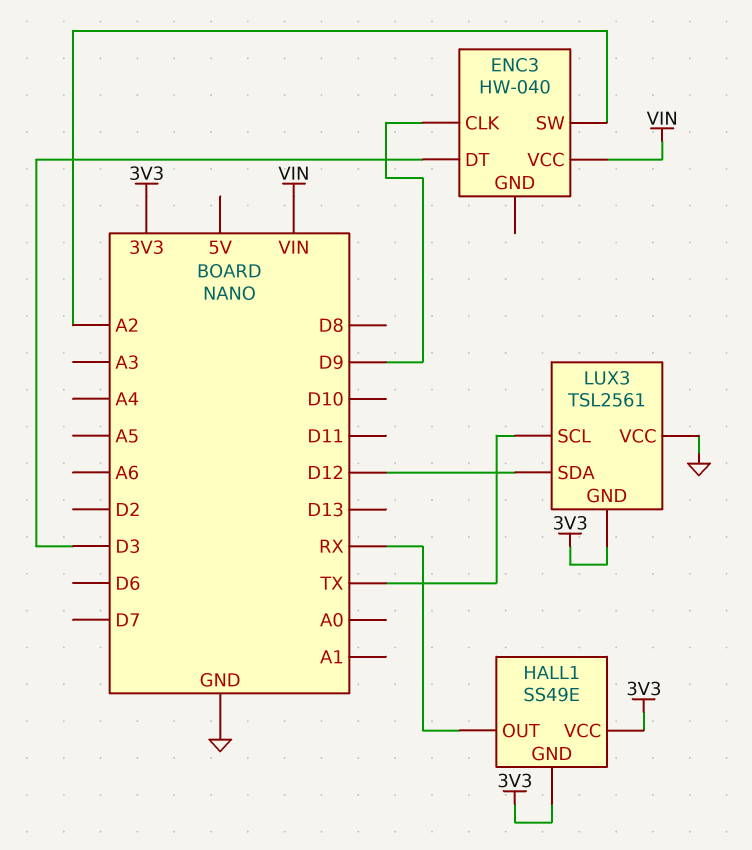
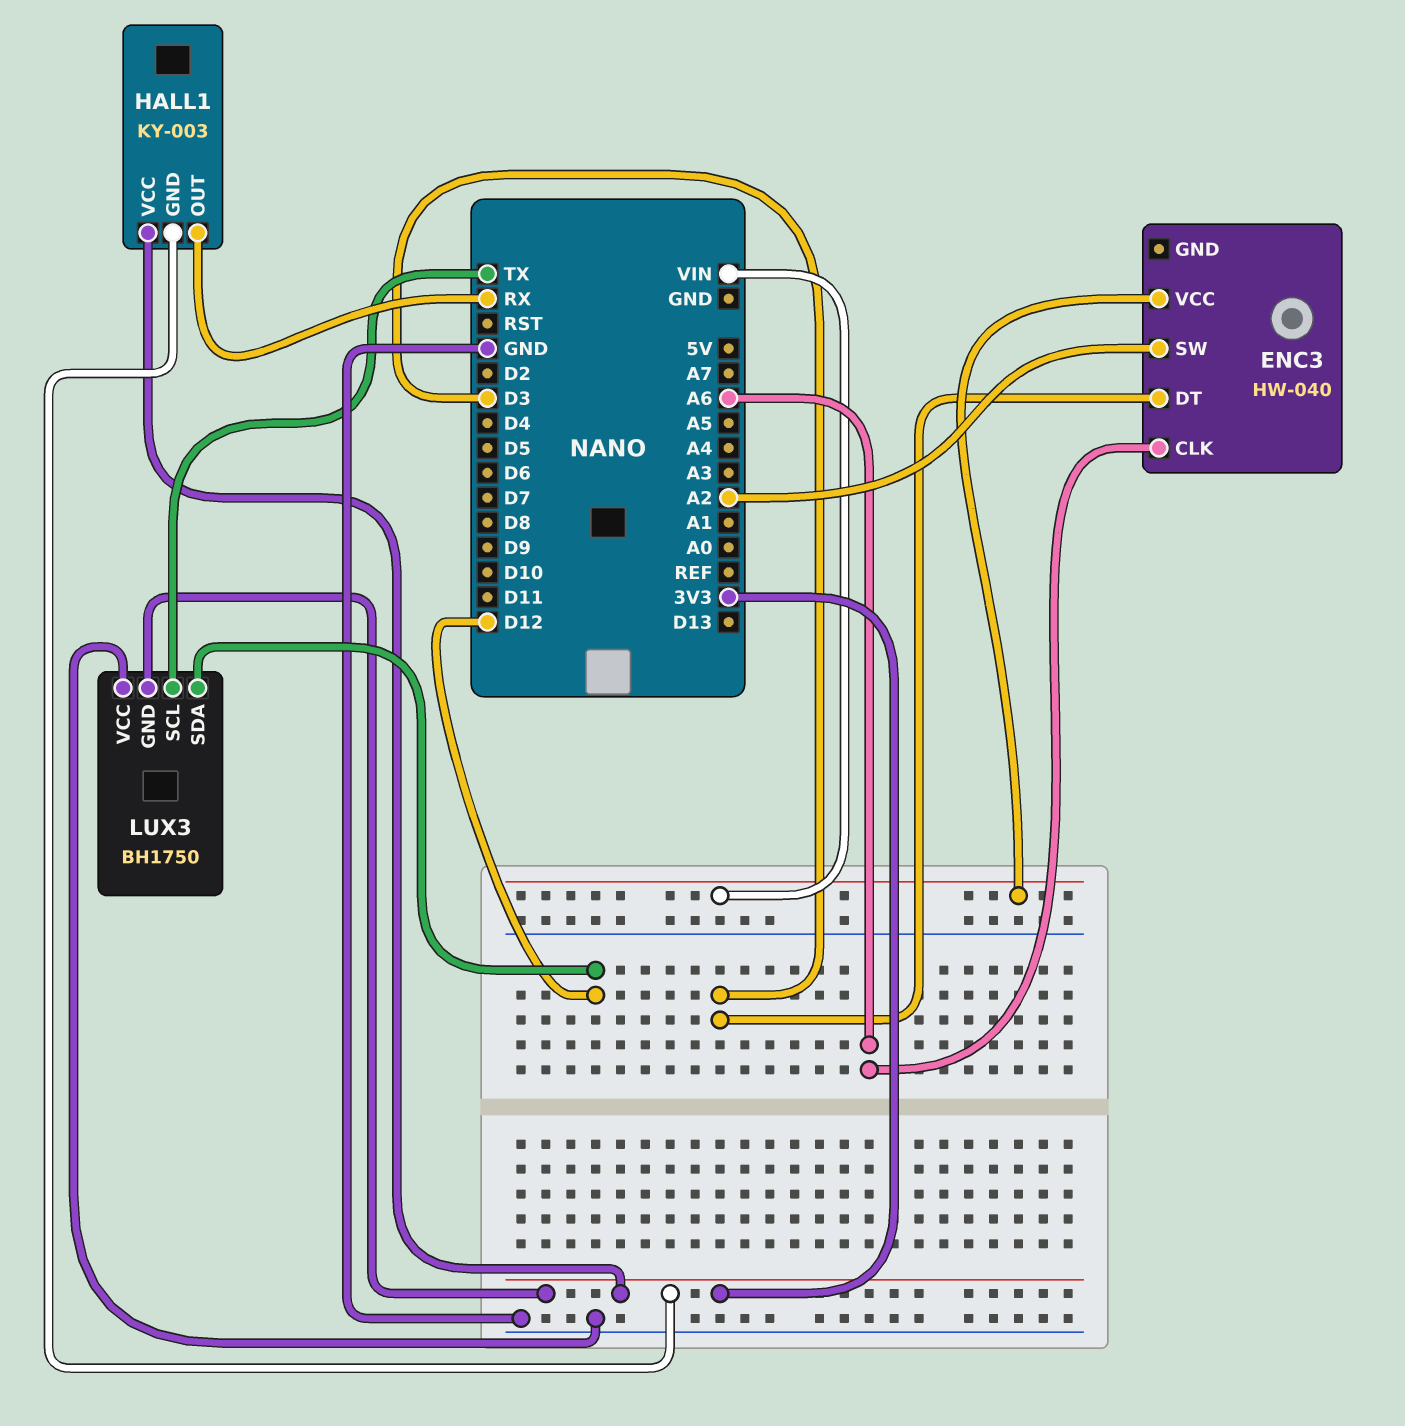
ENC3 pin CLK: D9 -> A6
HALL1: SS49E -> KY-003
LUX3: TSL2561 -> BH1750

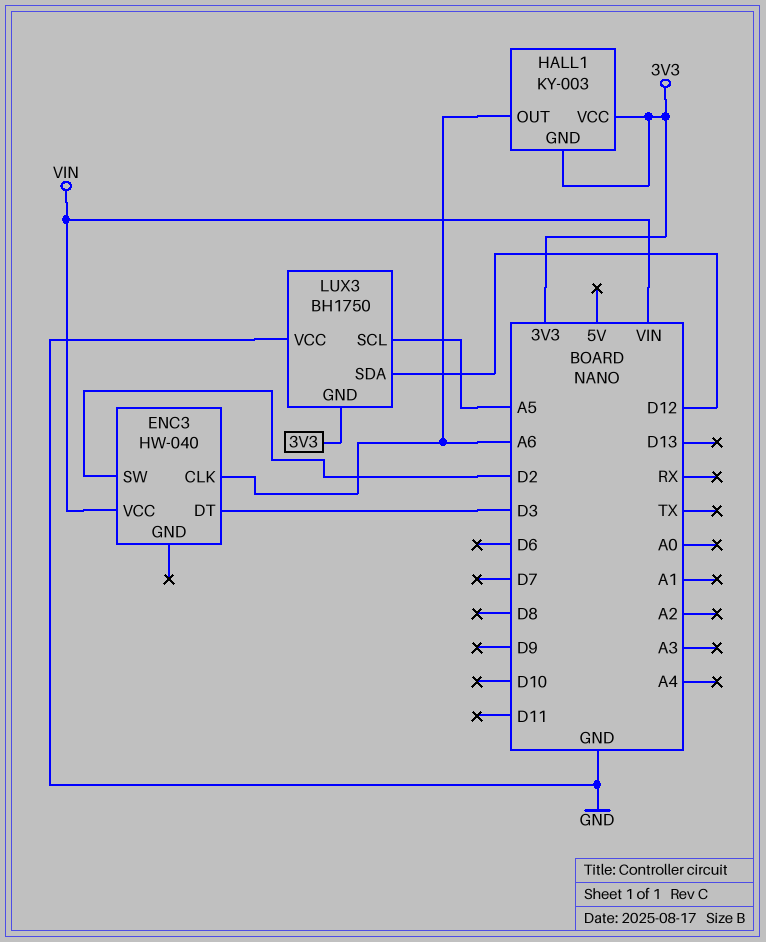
ENC3 pin SW: A2 -> D2
HALL1 pin OUT: RX -> A6
LUX3 pin SCL: TX -> A5

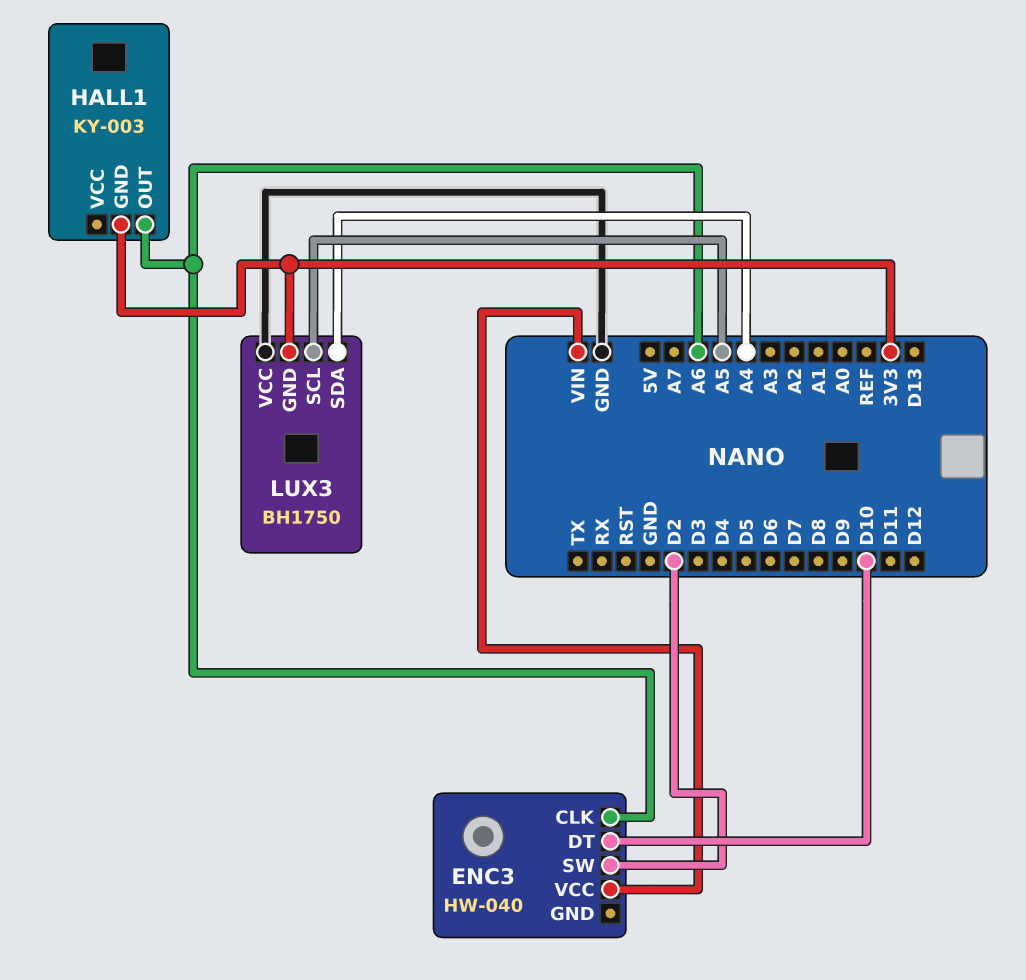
ENC3 pin DT: D3 -> D10
HALL1 pin VCC: 3V3 -> none
LUX3 pin SDA: D12 -> A4

